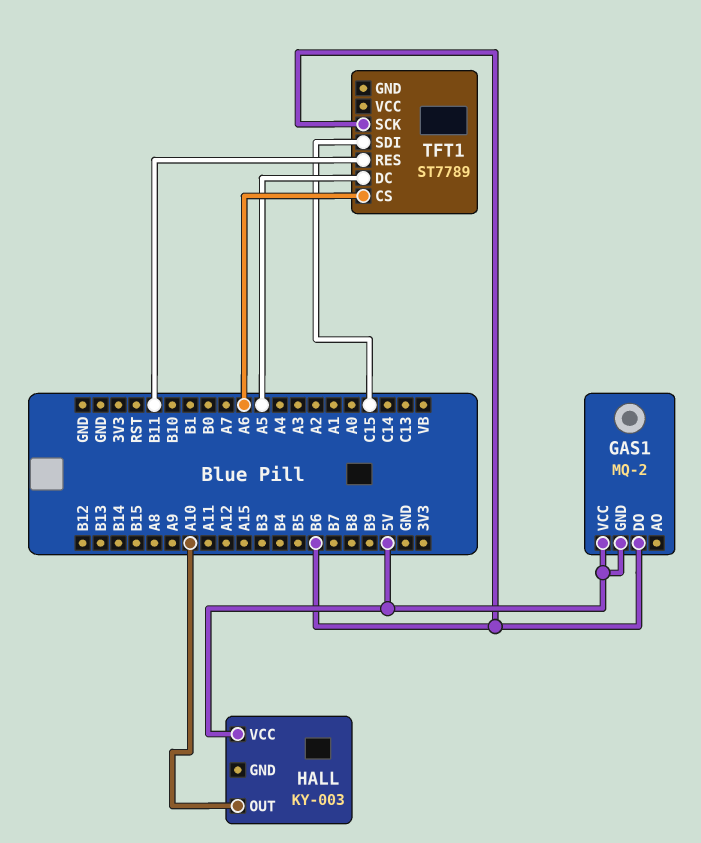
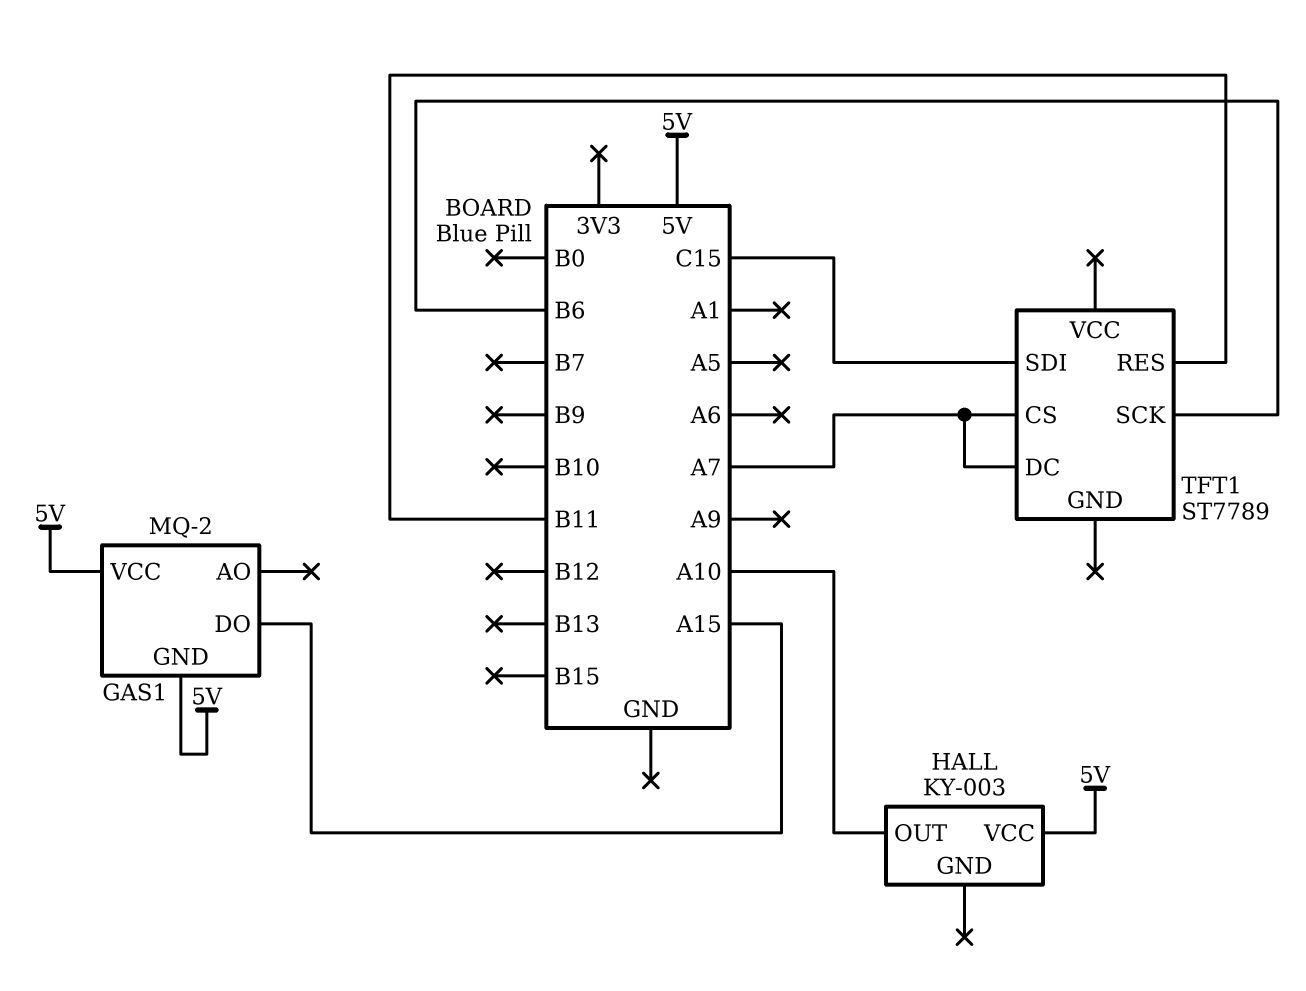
GAS1 pin DO: B6 -> A15
TFT1 pin CS: A6 -> A7
TFT1 pin DC: A5 -> A7

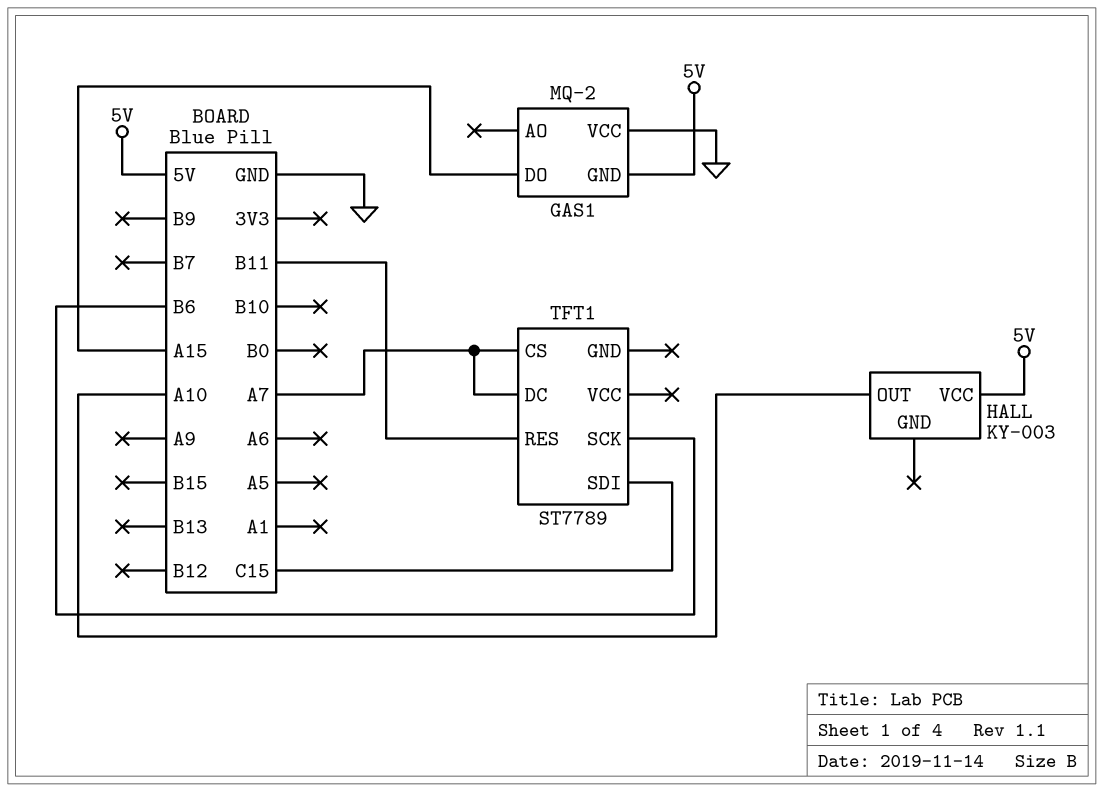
GAS1 pin VCC: 5V -> GND

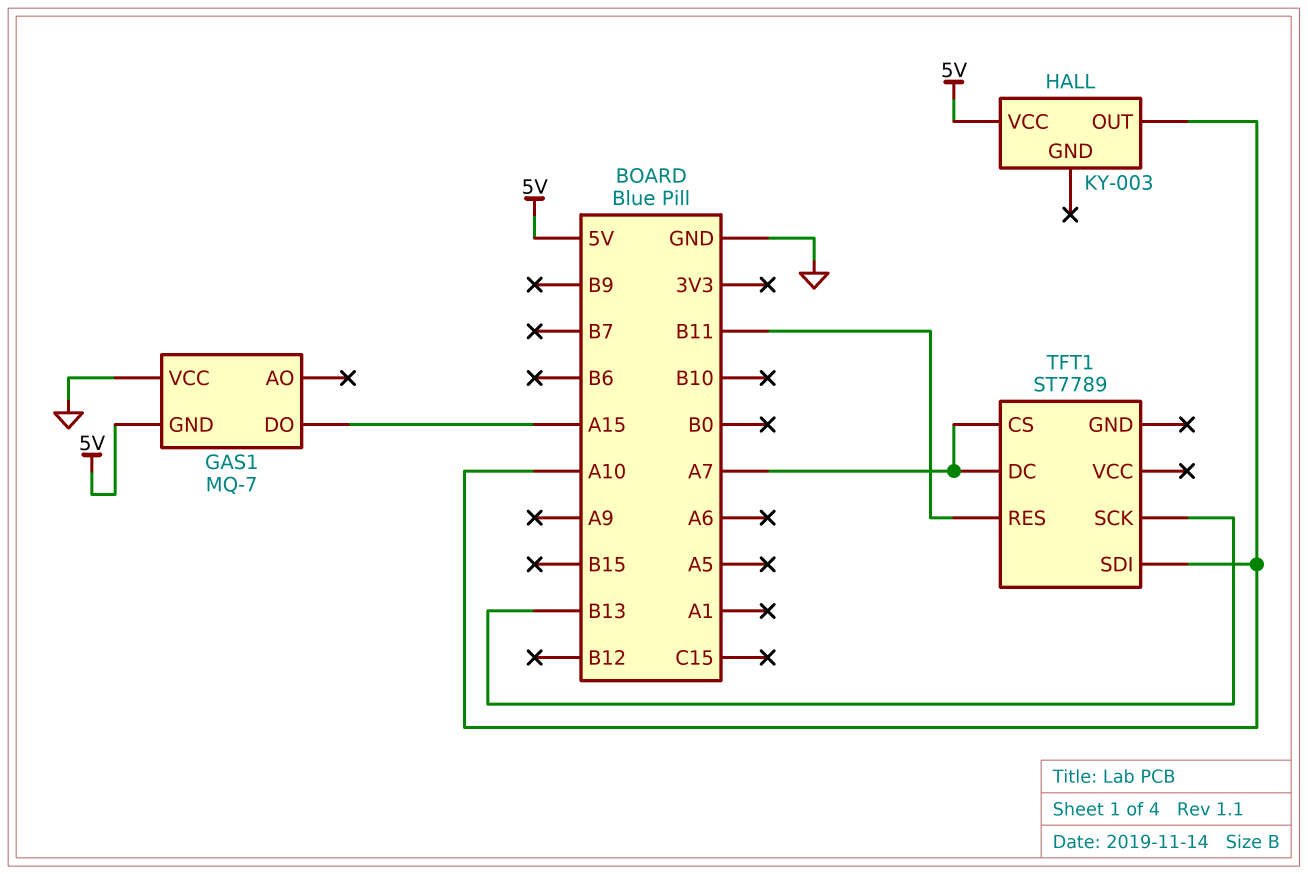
GAS1: MQ-2 -> MQ-7
TFT1 pin SCK: B6 -> B13
TFT1 pin SDI: C15 -> A10

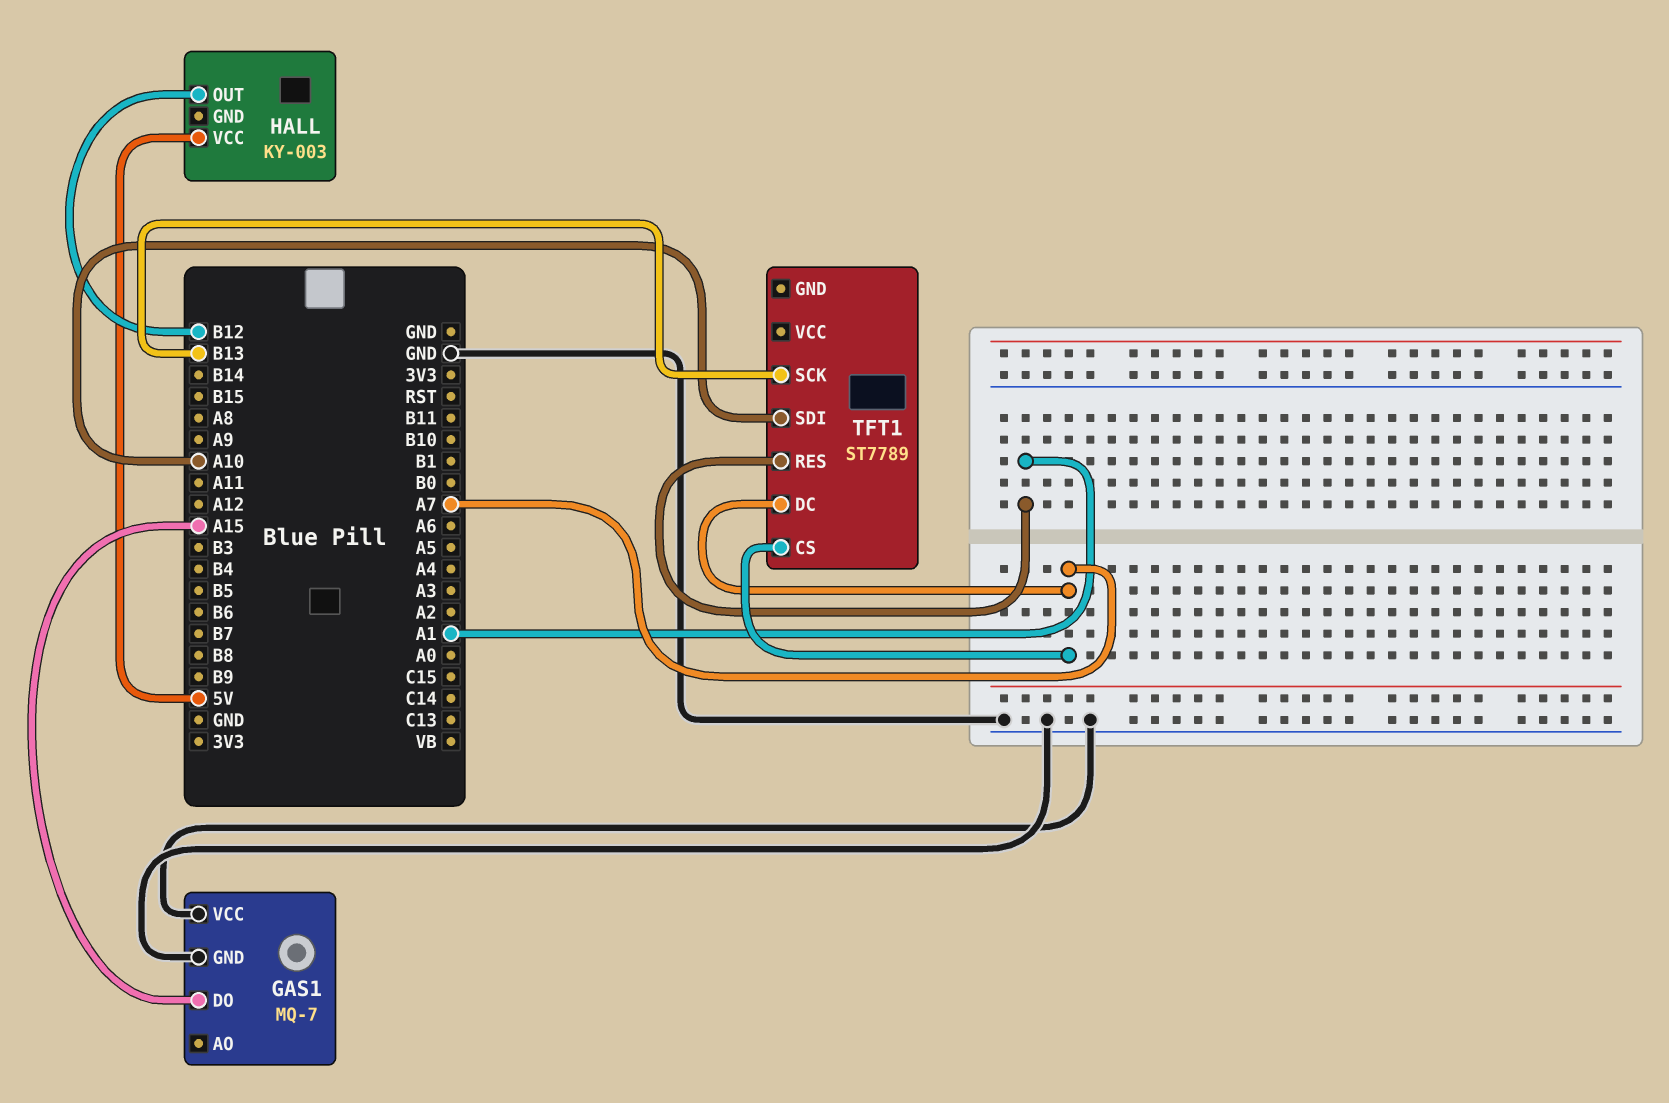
GAS1 pin GND: 5V -> GND
HALL pin OUT: A10 -> B12
TFT1 pin RES: B11 -> A1

